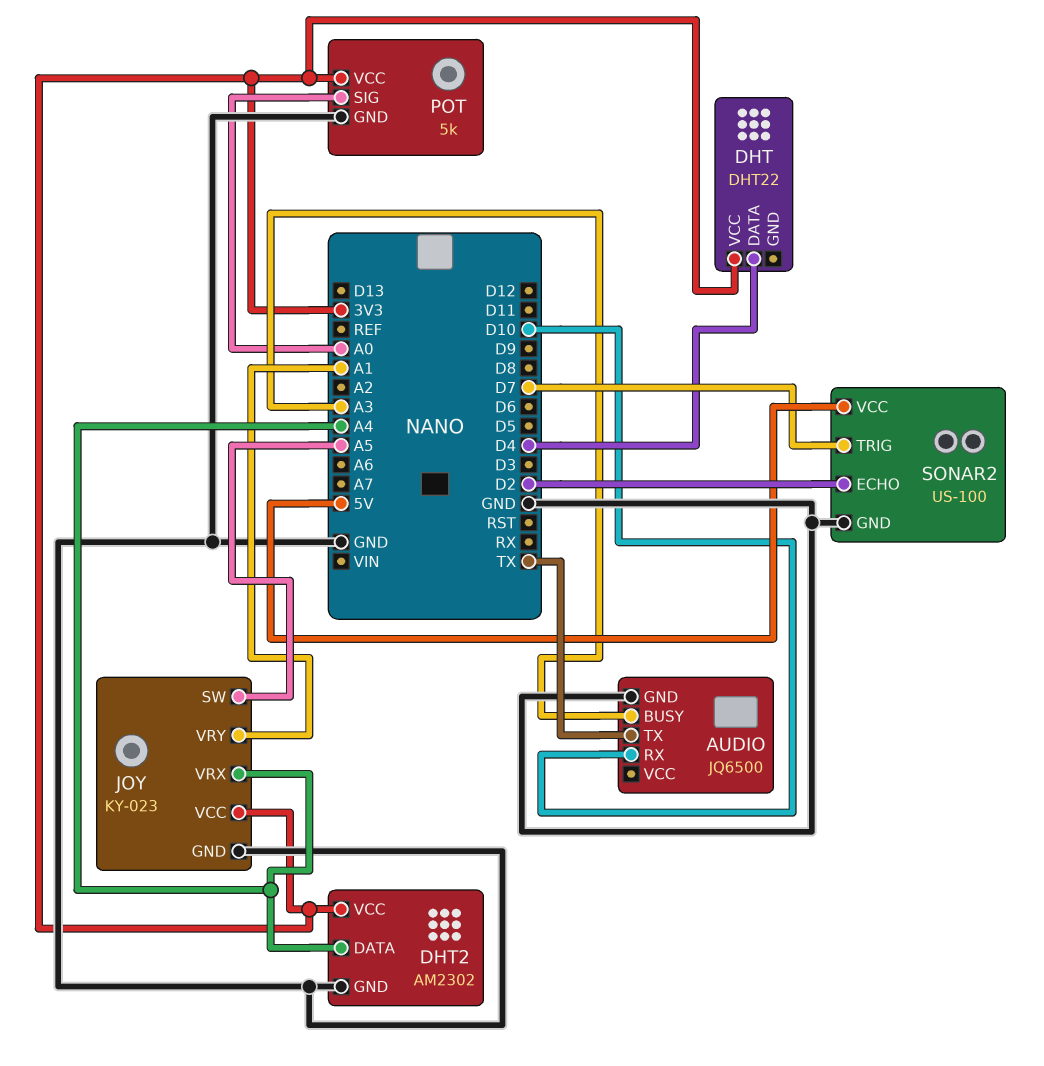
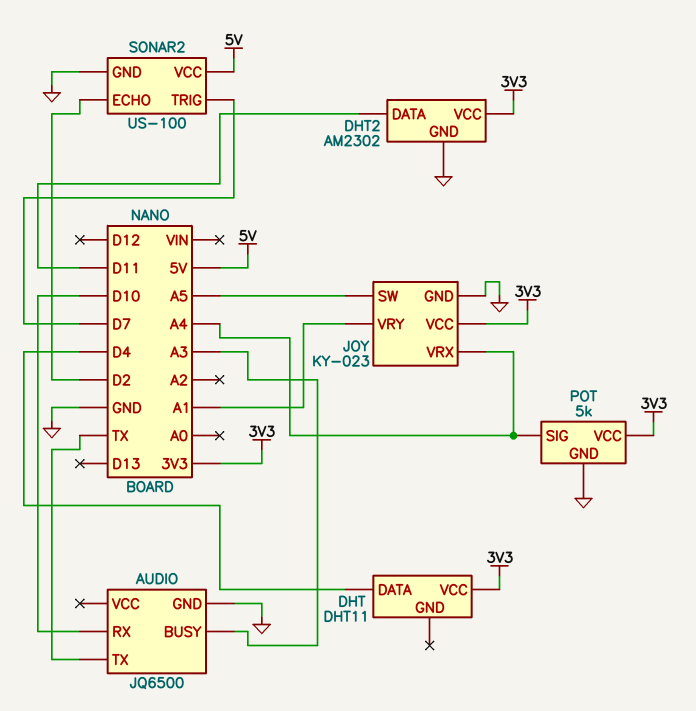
DHT: DHT22 -> DHT11
DHT2 pin DATA: A4 -> D11
POT pin SIG: A0 -> A4

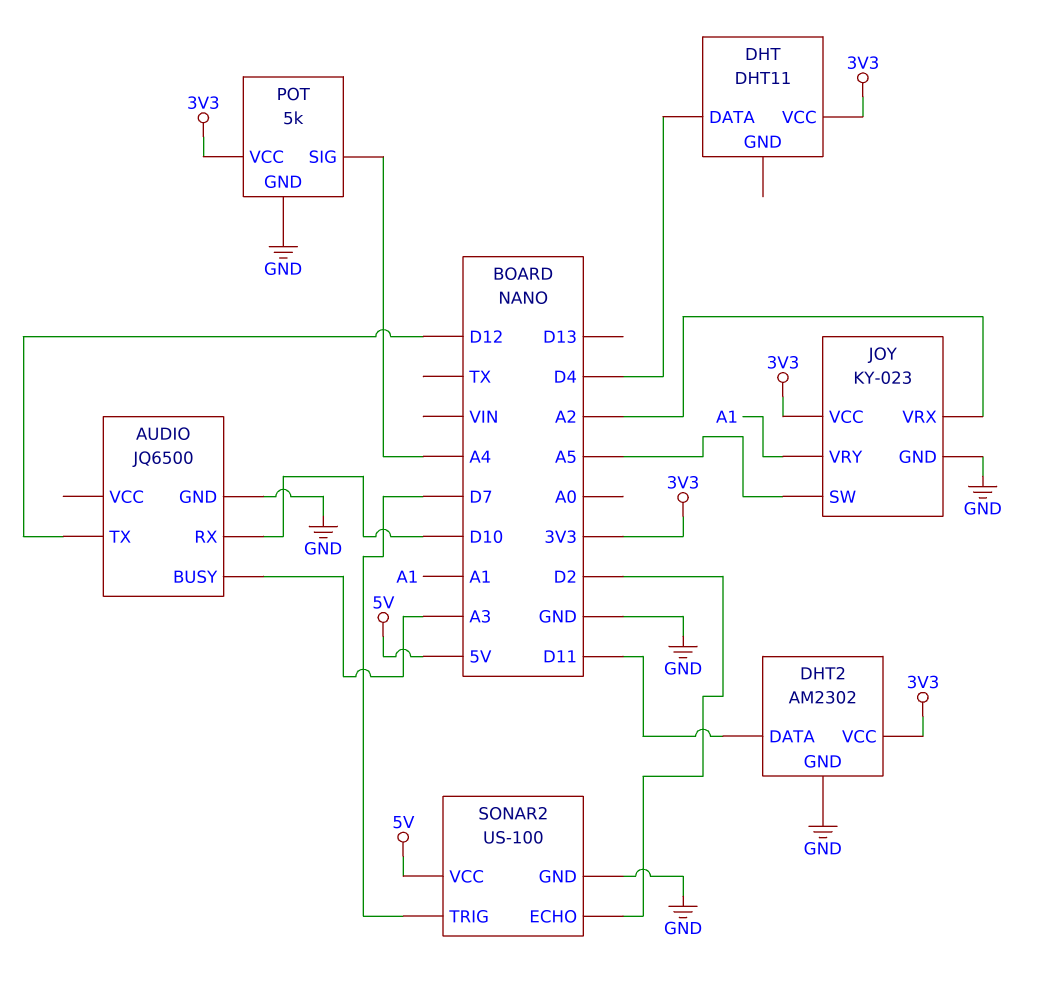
AUDIO pin TX: TX -> D12
JOY pin VRX: A4 -> A2

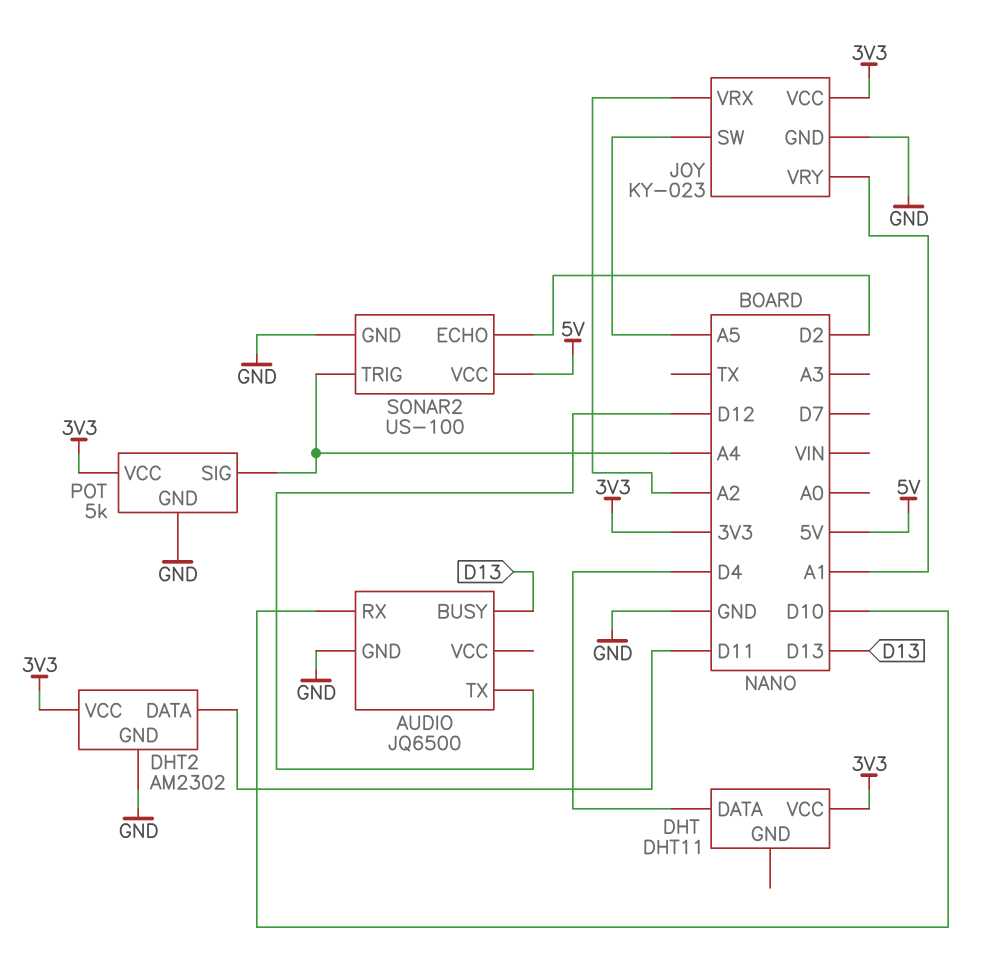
AUDIO pin BUSY: A3 -> D13
SONAR2 pin TRIG: D7 -> A4

